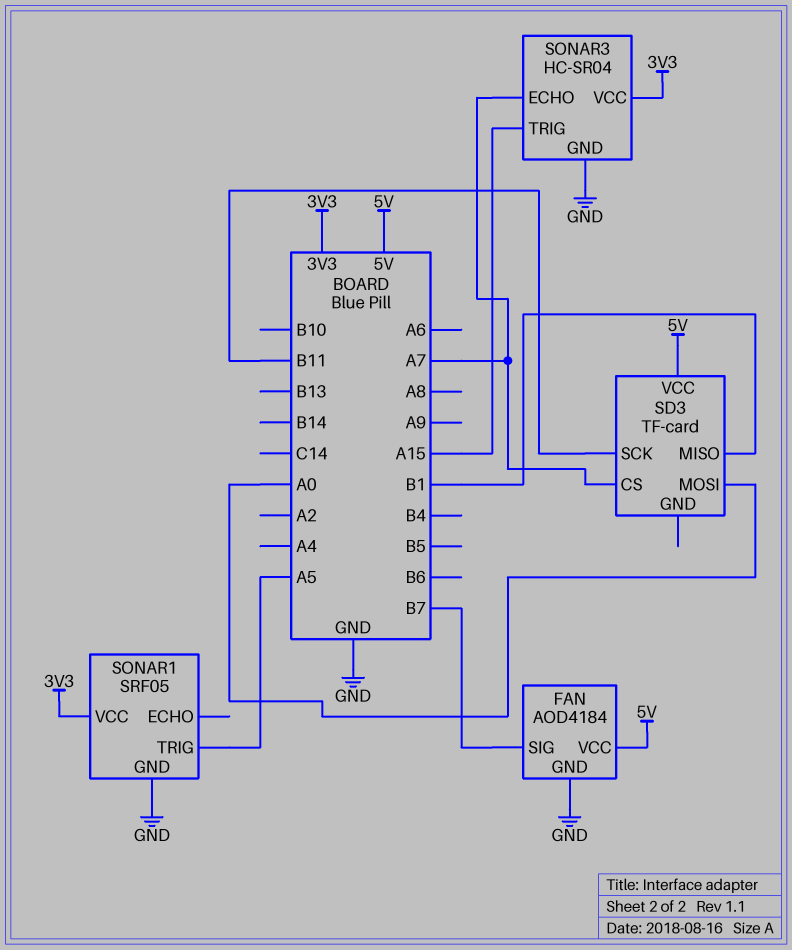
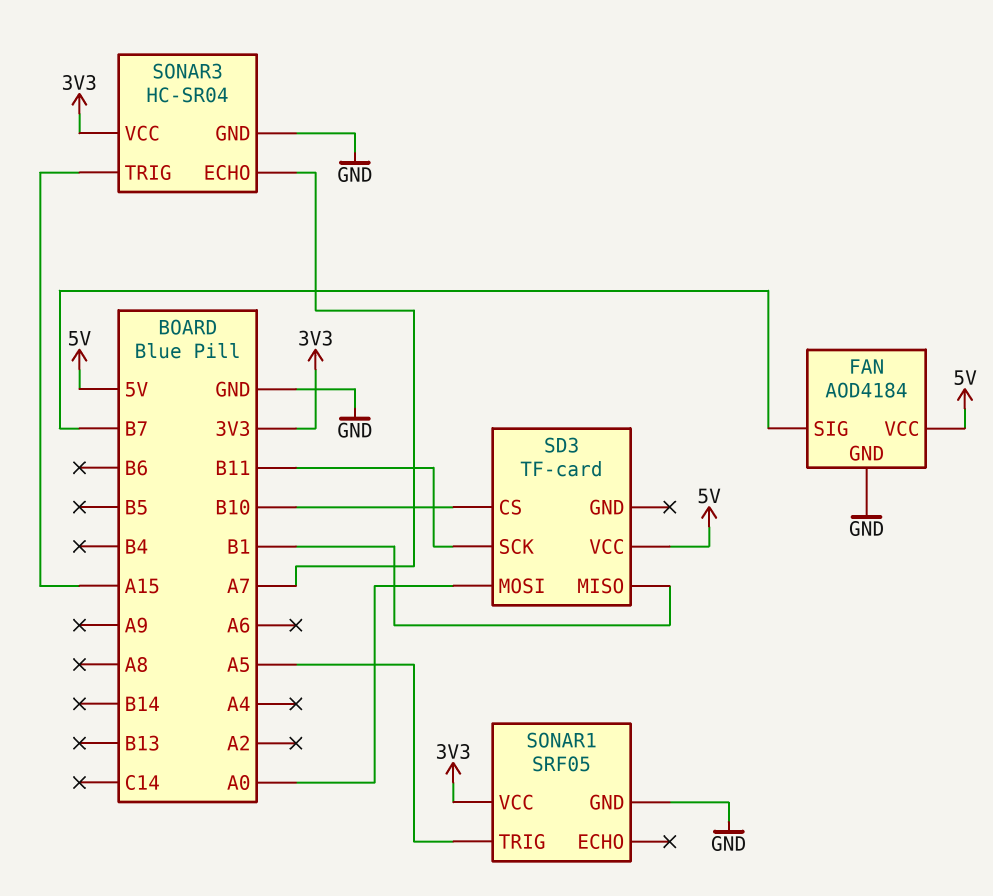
SD3 pin CS: A7 -> B10

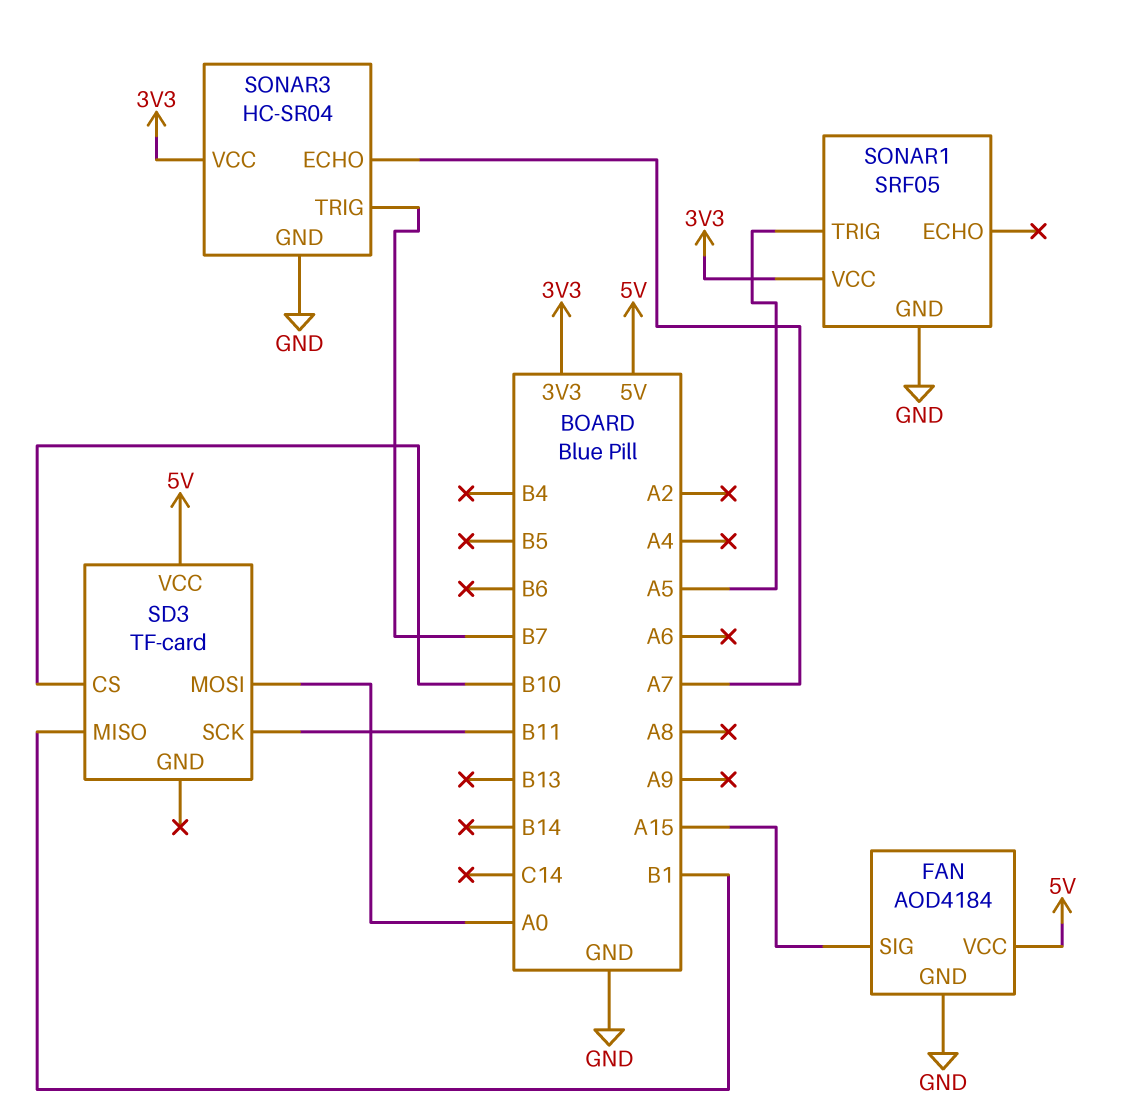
FAN pin SIG: B7 -> A15
SONAR3 pin TRIG: A15 -> B7

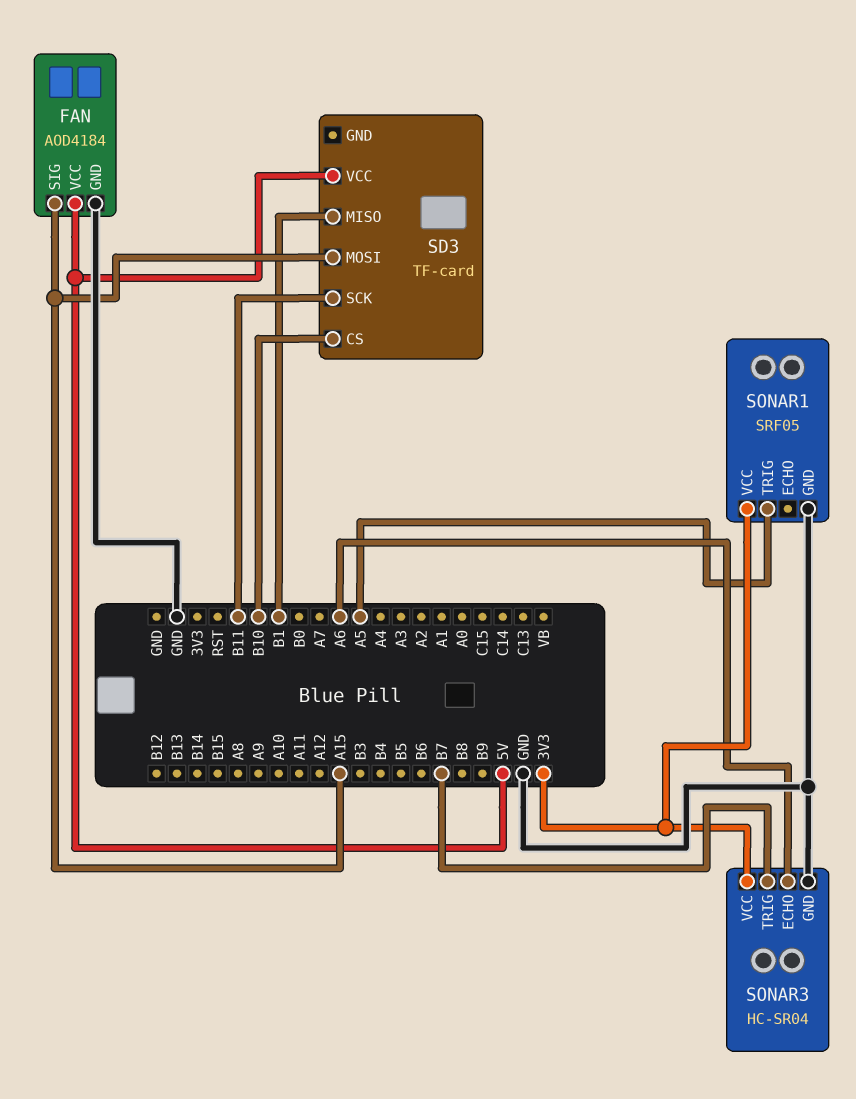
SD3 pin MOSI: A0 -> A15
SONAR3 pin ECHO: A7 -> A6

